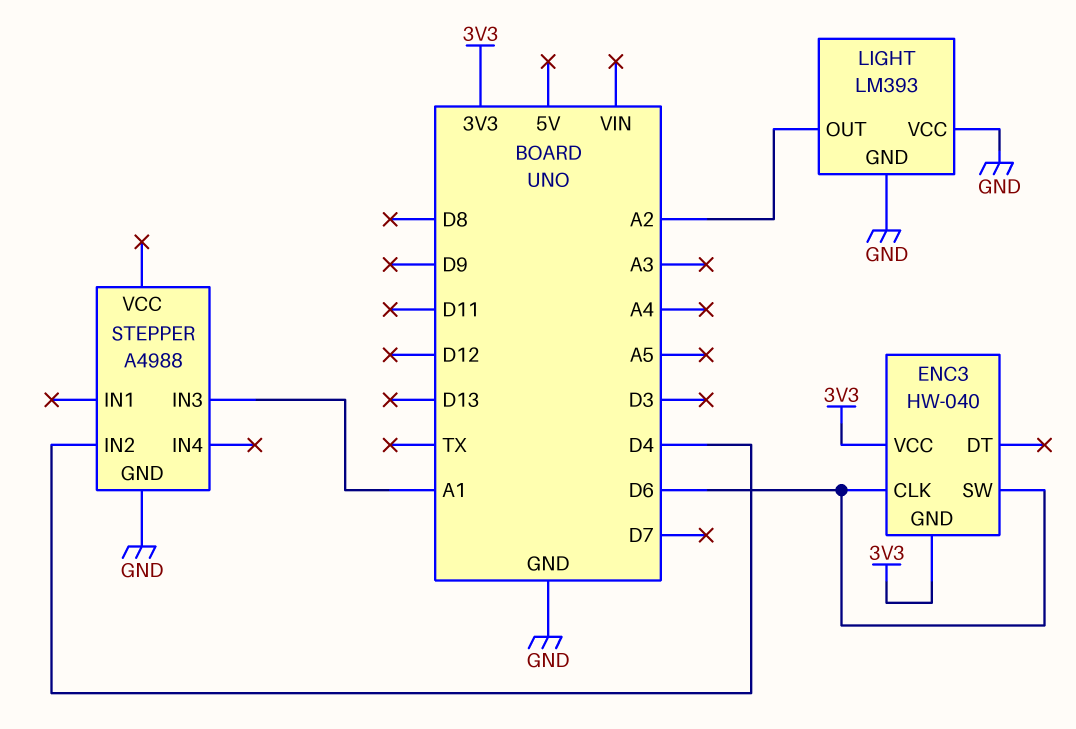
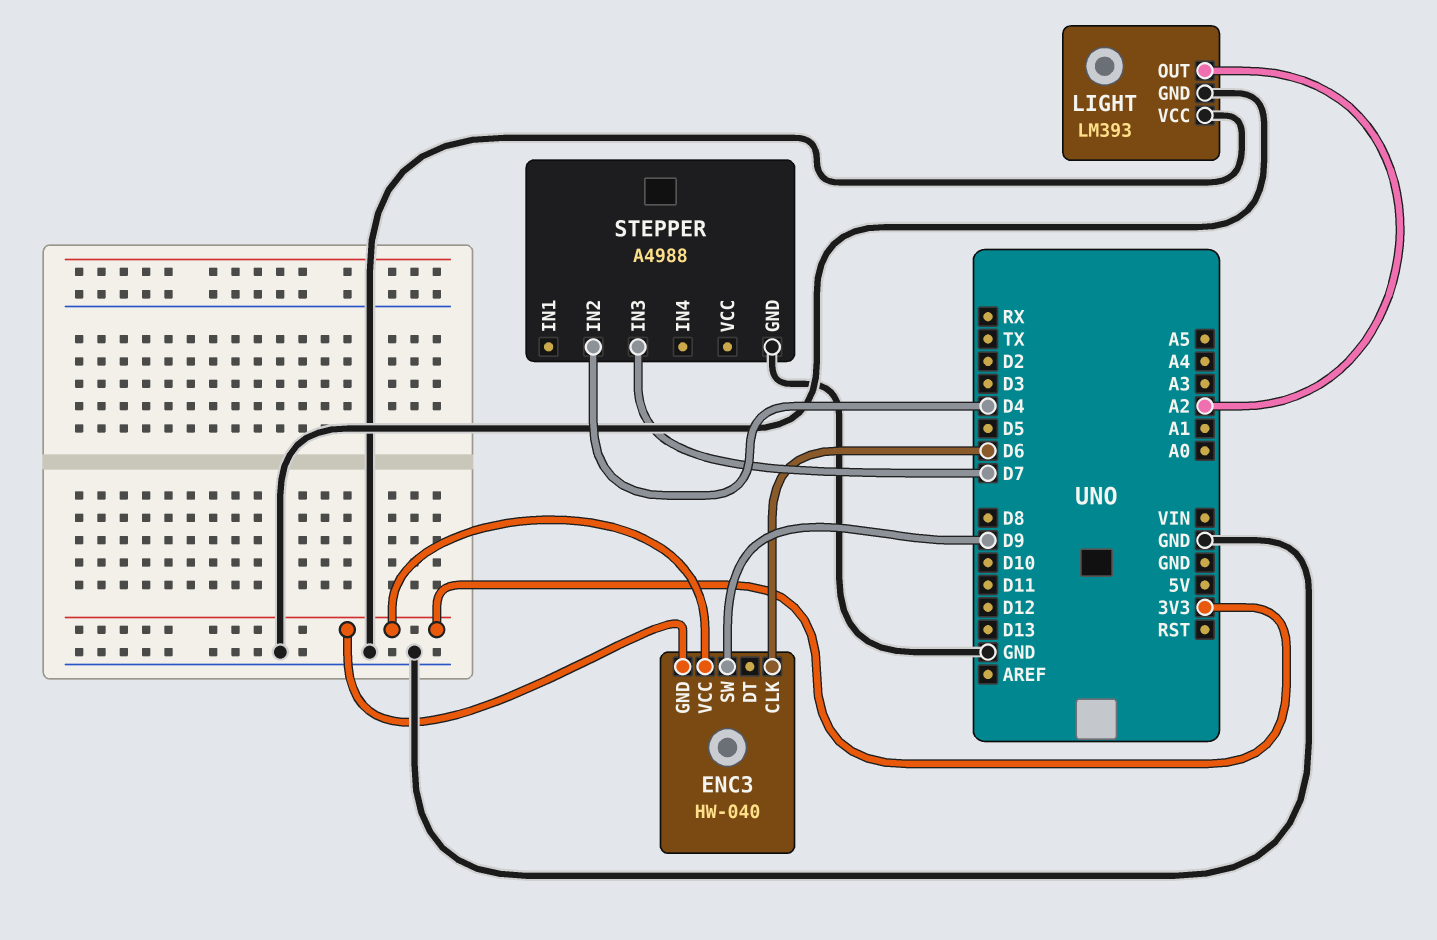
ENC3 pin SW: D6 -> D9
STEPPER pin IN3: A1 -> D7

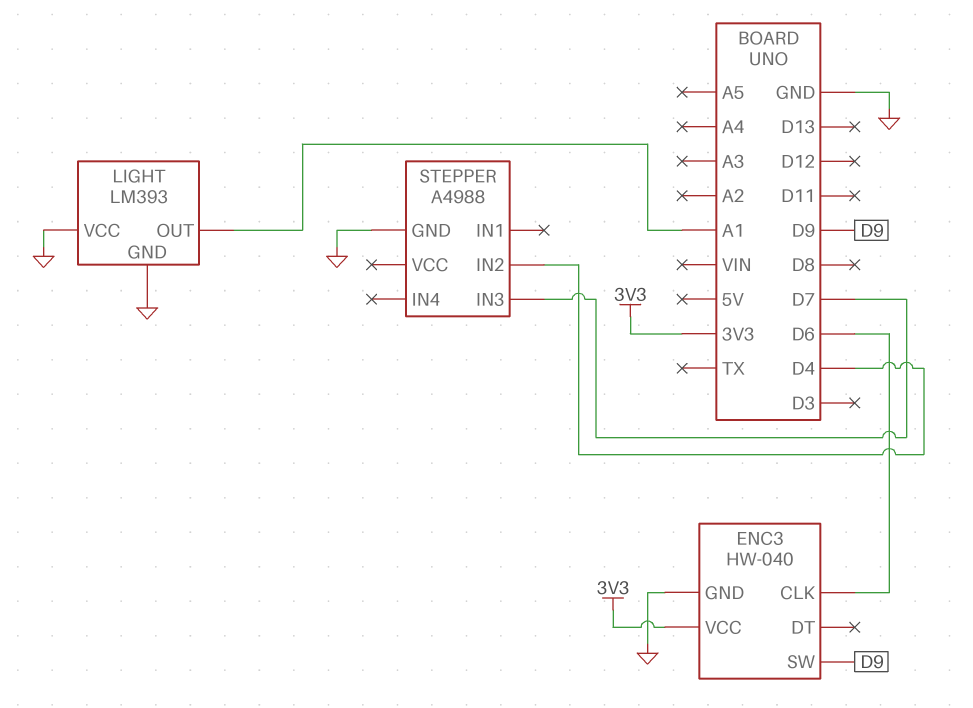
ENC3 pin GND: 3V3 -> GND
LIGHT pin OUT: A2 -> A1

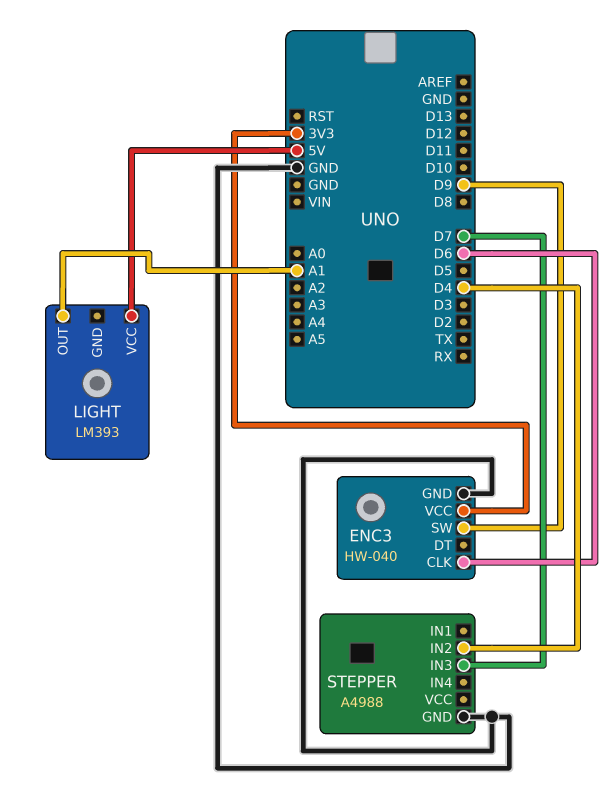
LIGHT pin GND: GND -> none
LIGHT pin VCC: GND -> 5V

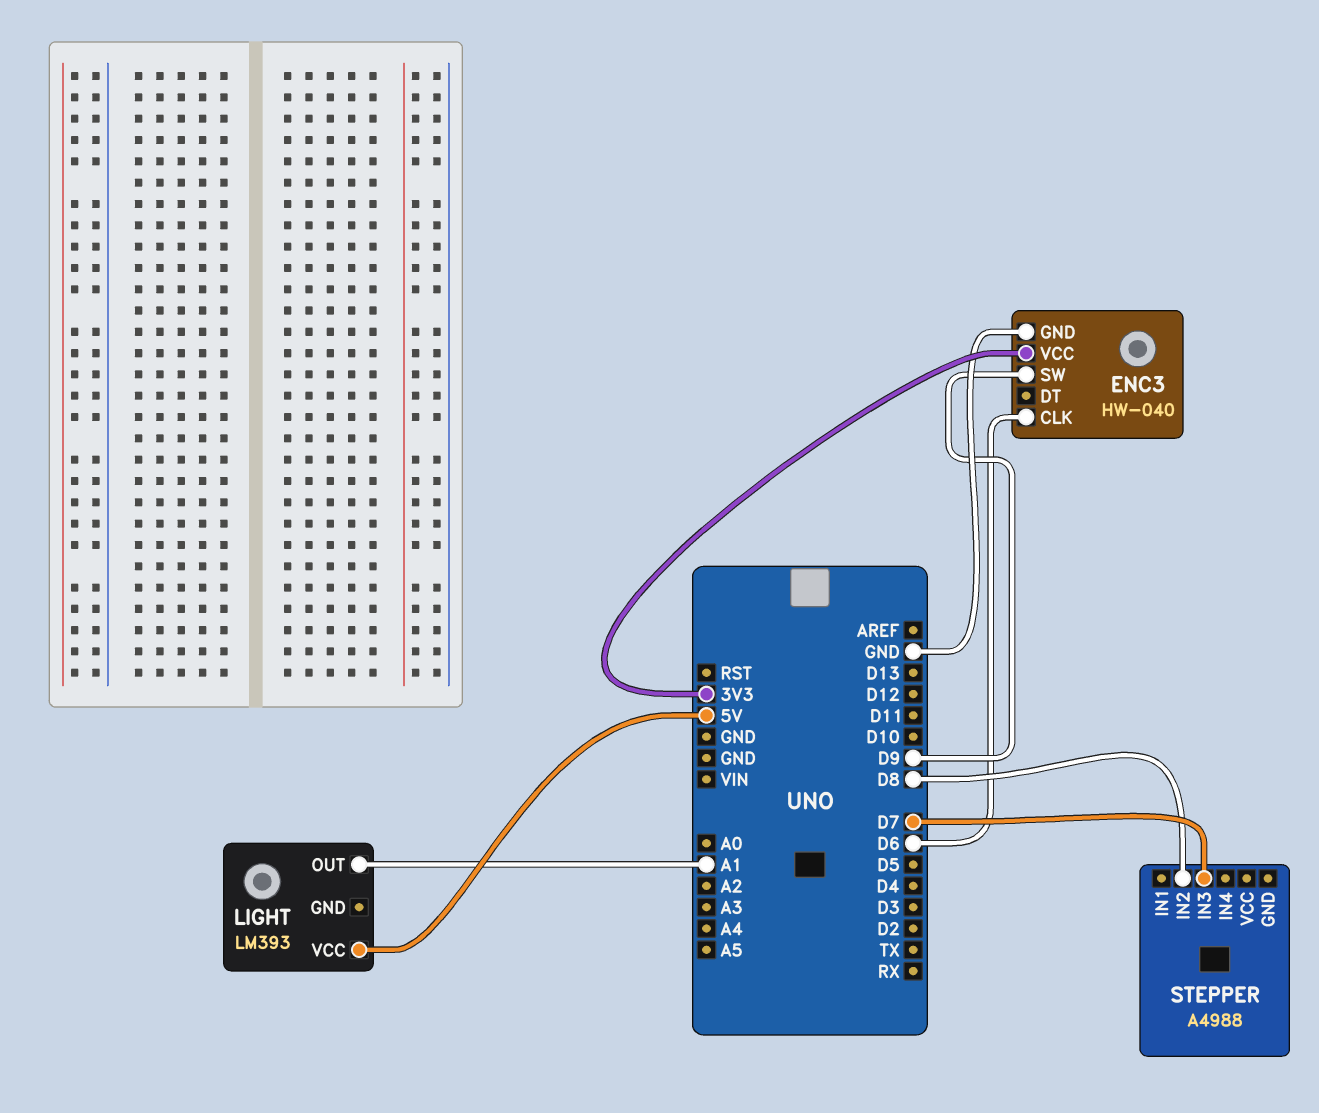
STEPPER pin GND: GND -> none
STEPPER pin IN2: D4 -> D8

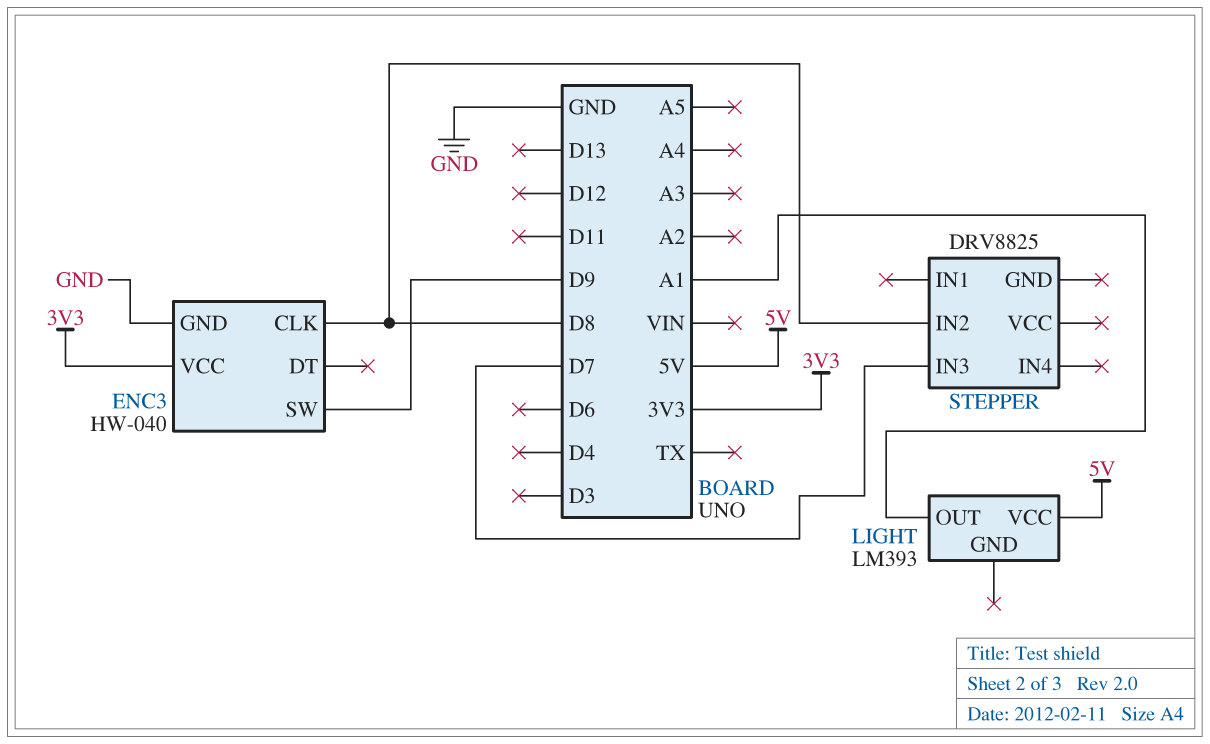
ENC3 pin CLK: D6 -> D8
STEPPER: A4988 -> DRV8825

